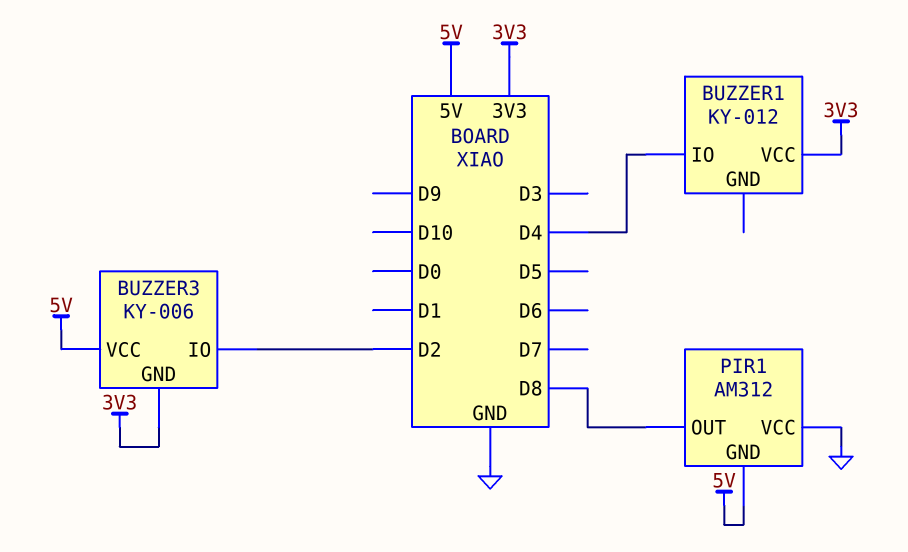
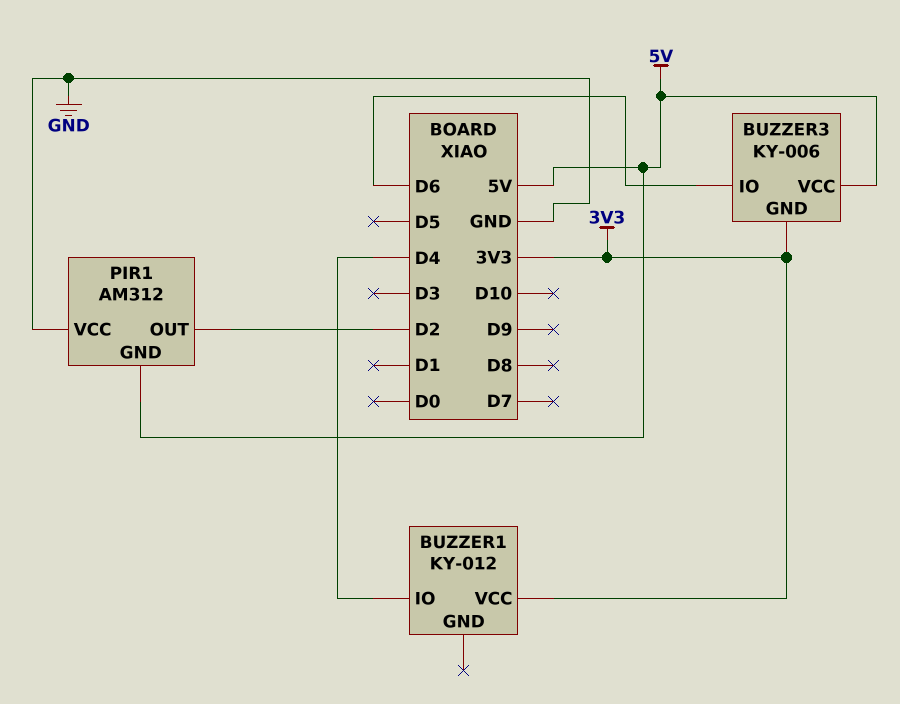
BUZZER3 pin IO: D2 -> D6
PIR1 pin OUT: D8 -> D2

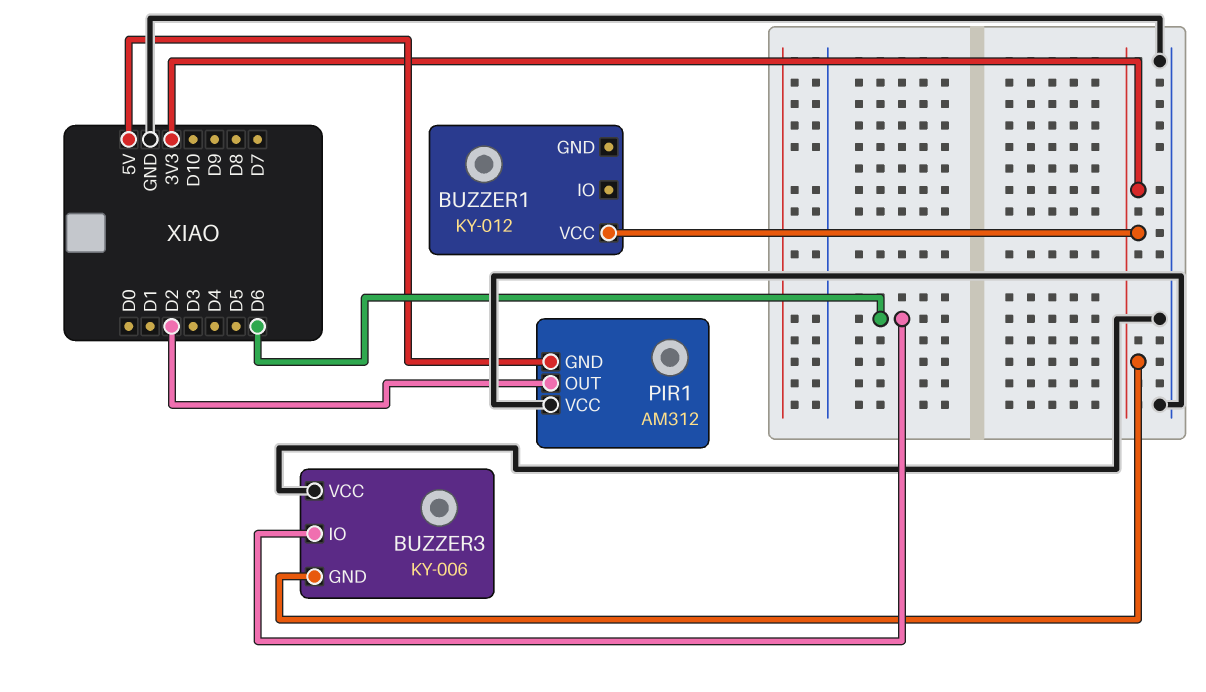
BUZZER1 pin IO: D4 -> none
BUZZER3 pin VCC: 5V -> GND

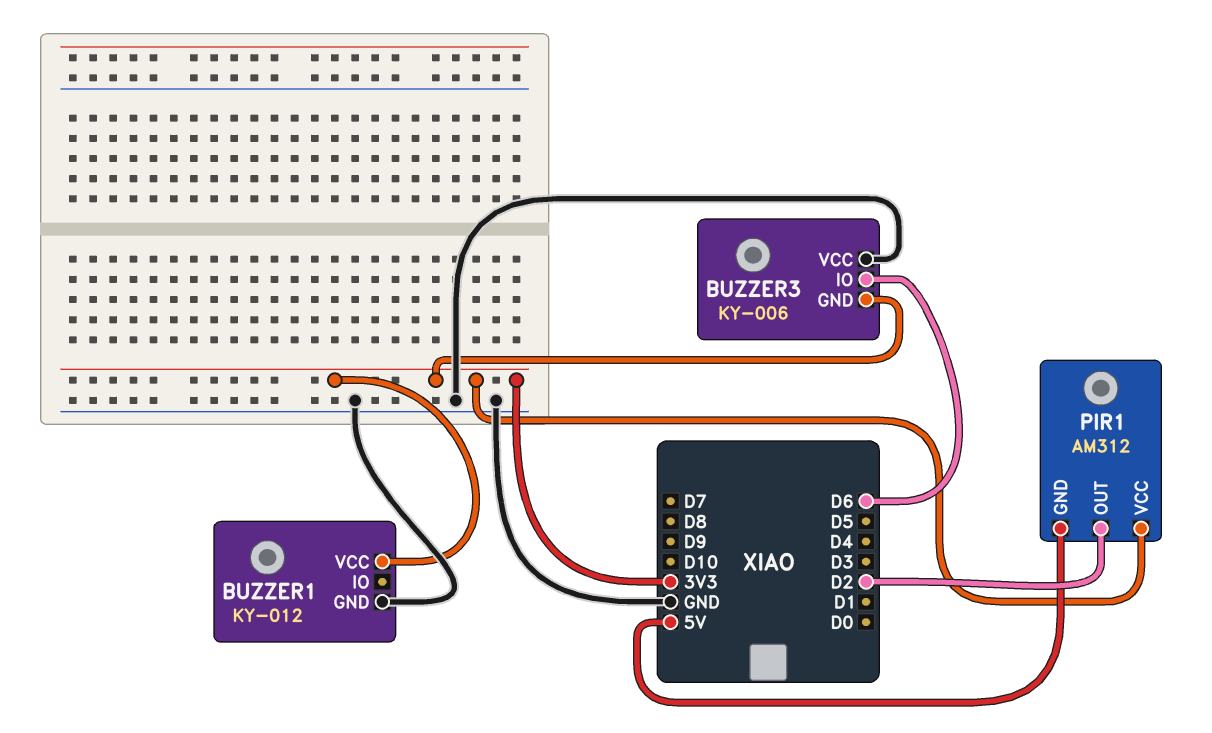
BUZZER1 pin GND: none -> GND
PIR1 pin VCC: GND -> 3V3

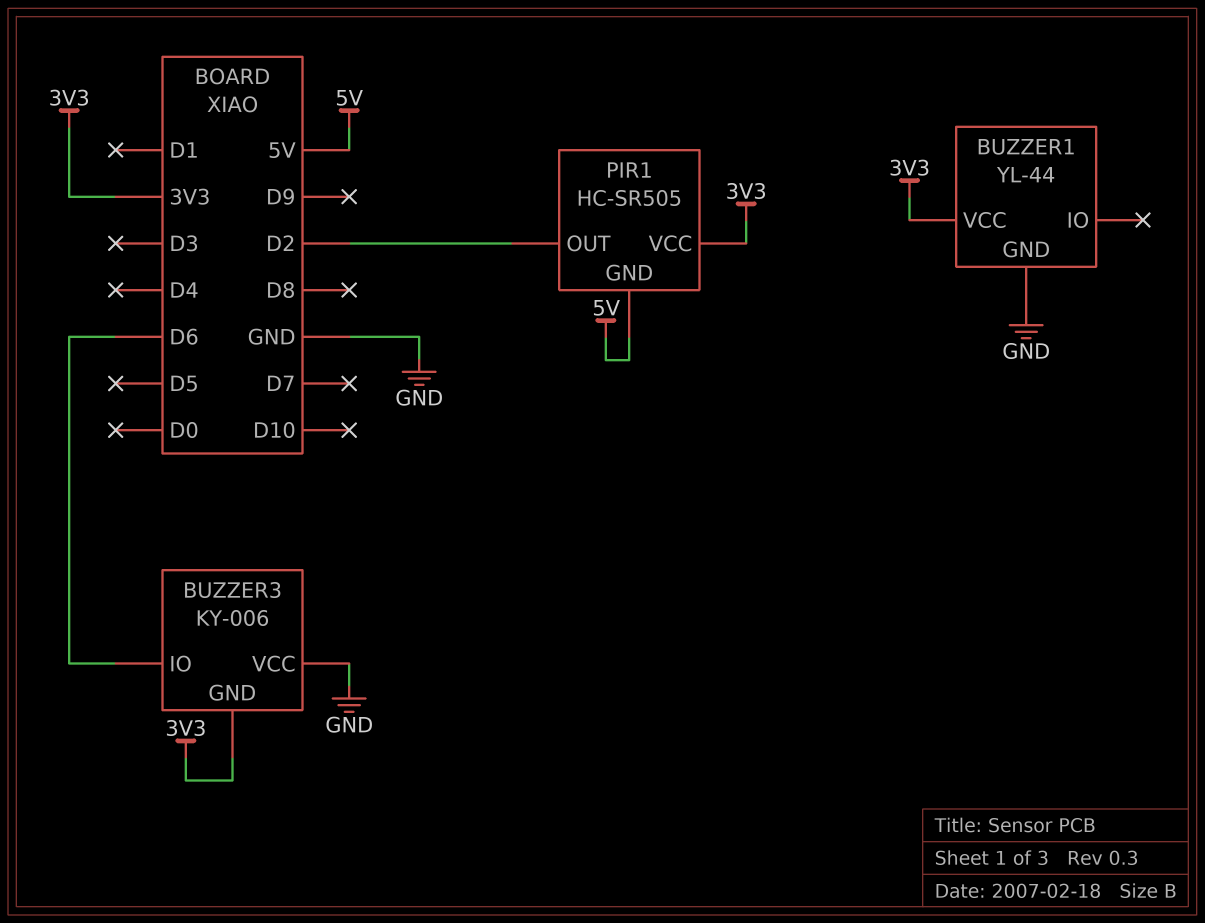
BUZZER1: KY-012 -> YL-44
PIR1: AM312 -> HC-SR505

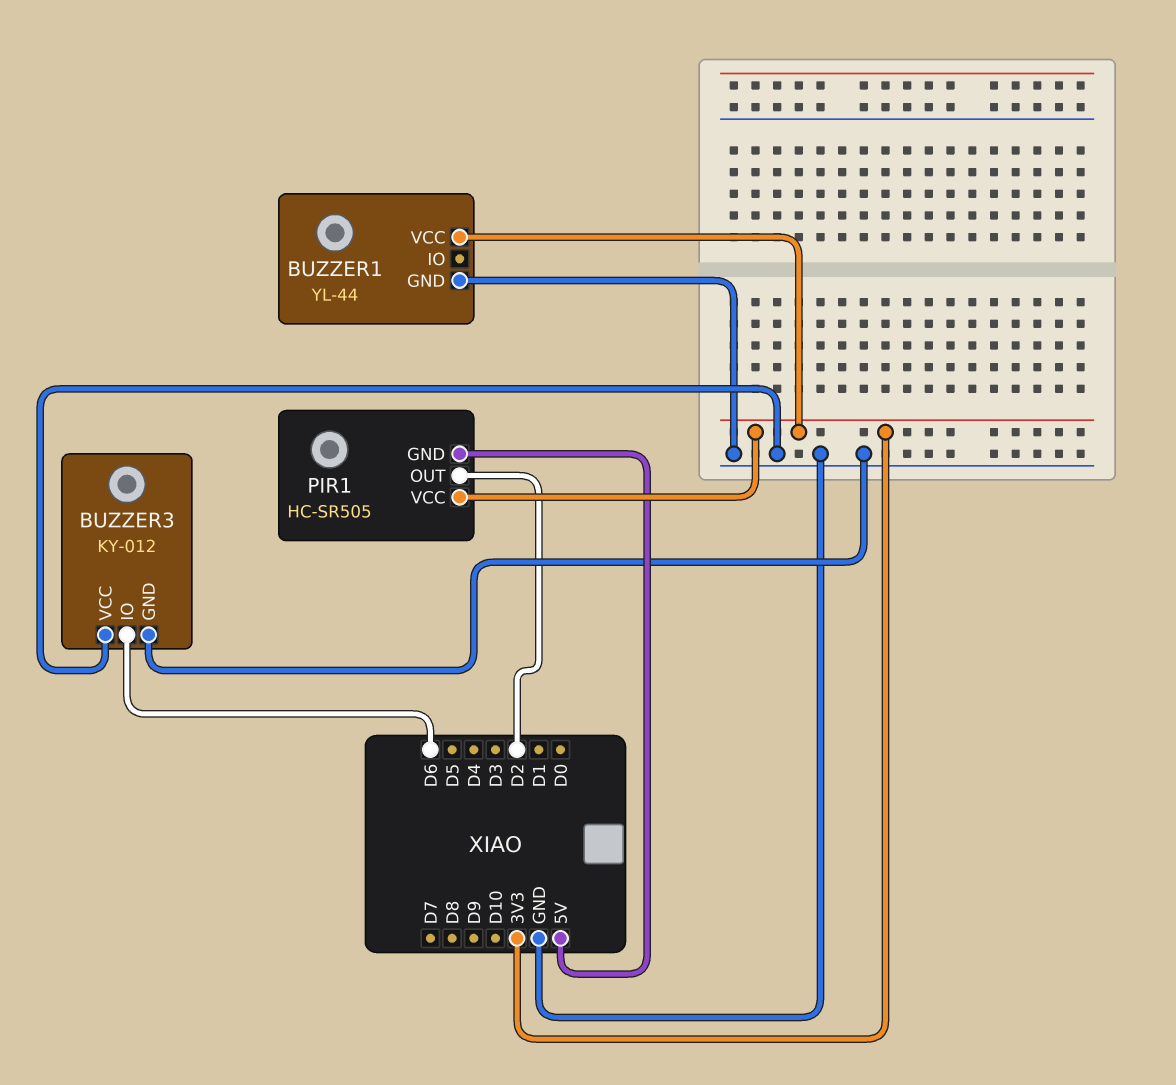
BUZZER3: KY-006 -> KY-012
BUZZER3 pin GND: 3V3 -> GND

